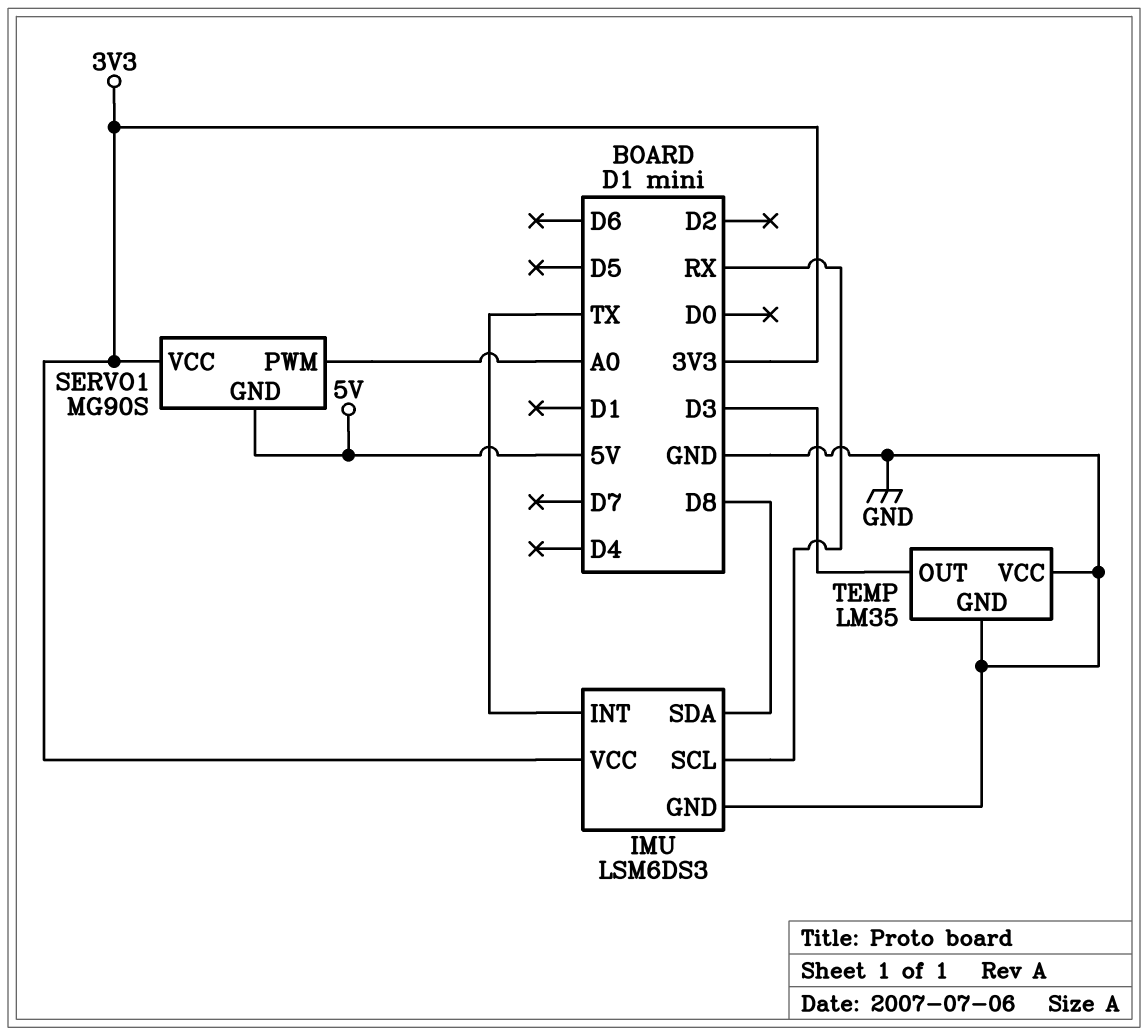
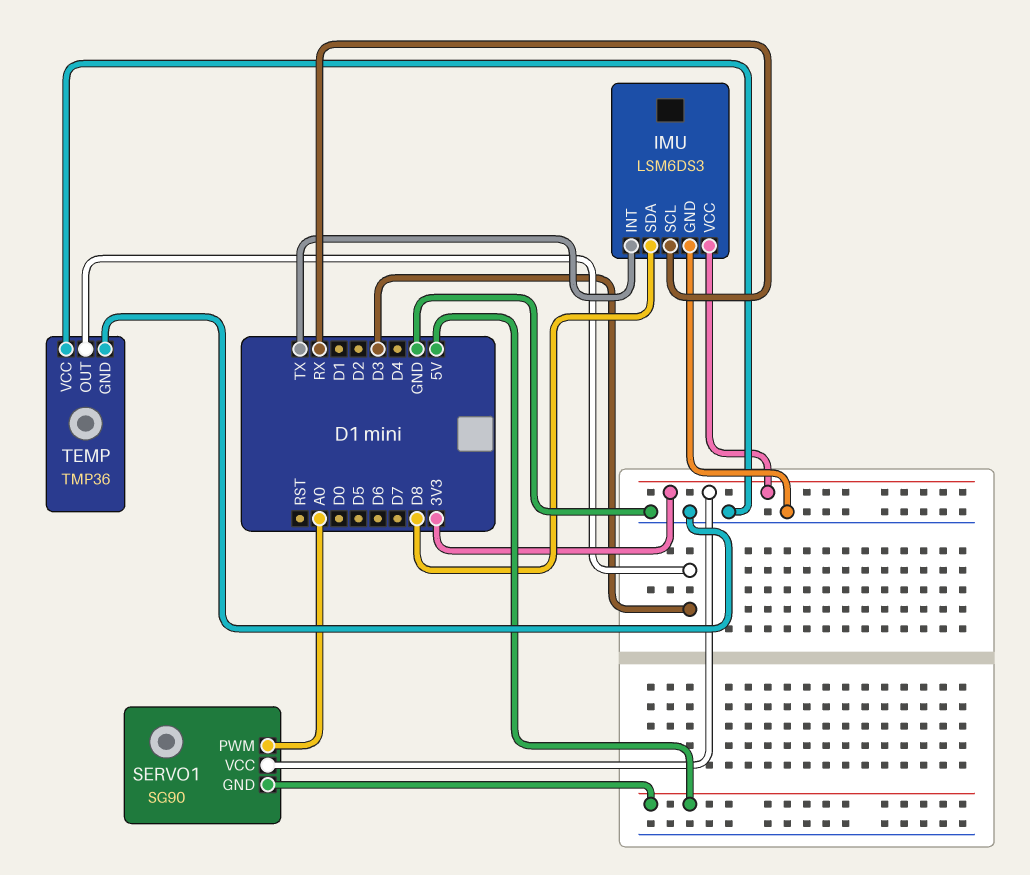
SERVO1: MG90S -> SG90
TEMP: LM35 -> TMP36

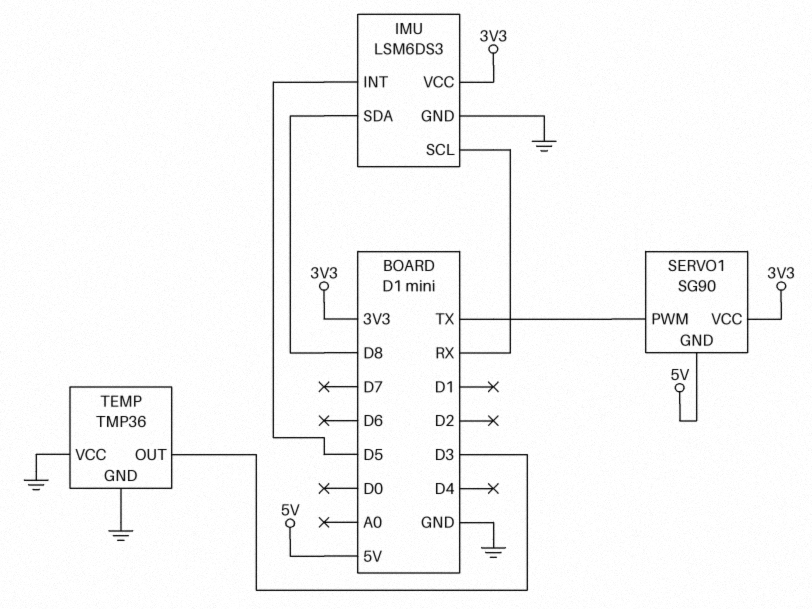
IMU pin INT: TX -> D5
SERVO1 pin PWM: A0 -> TX

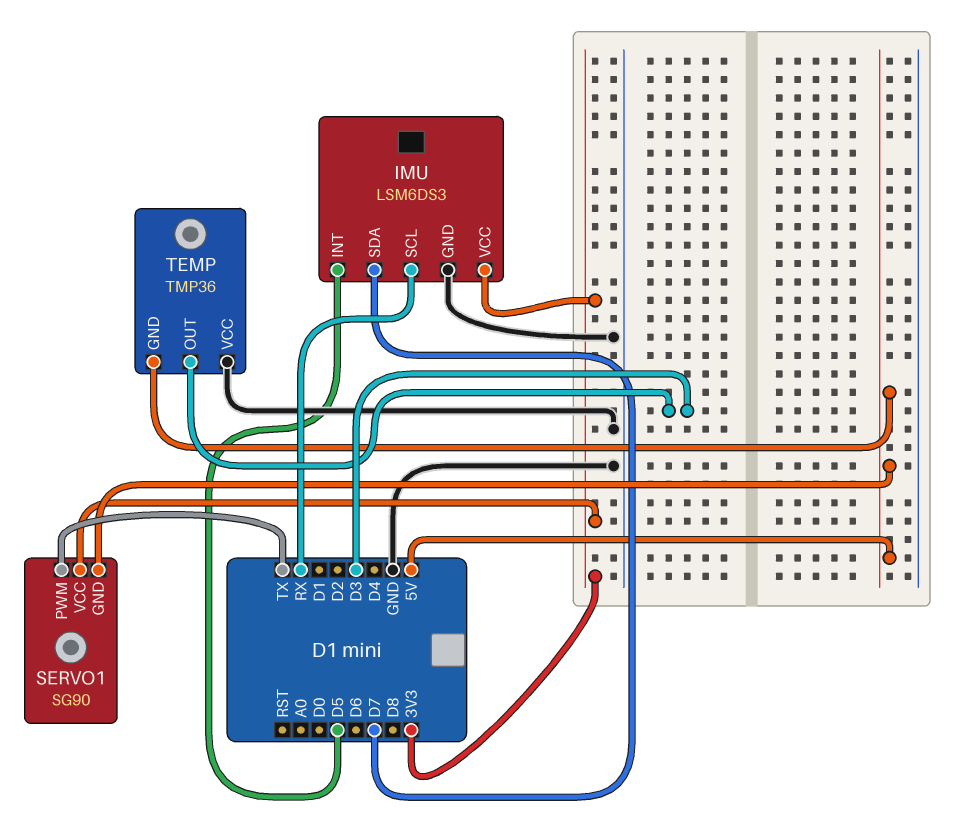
IMU pin SDA: D8 -> D7
TEMP pin GND: GND -> 5V

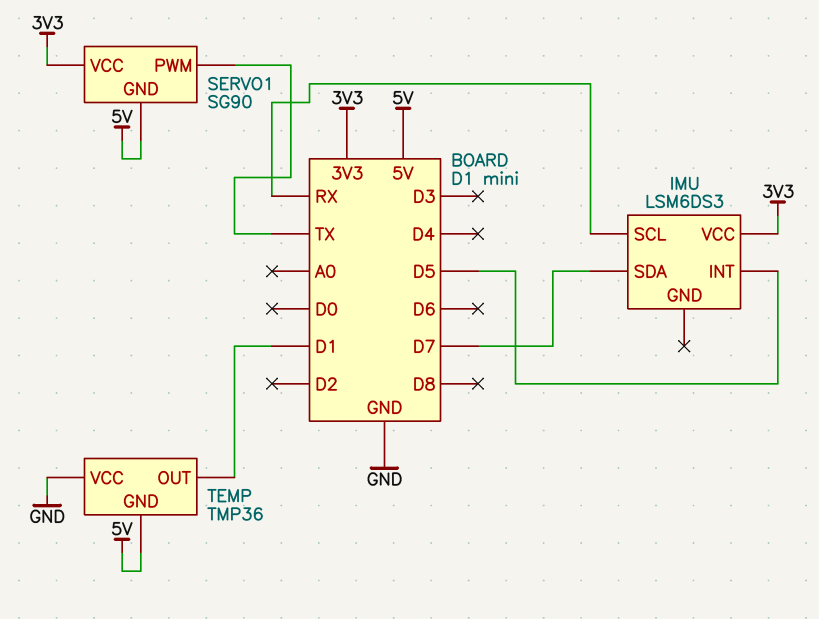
IMU pin GND: GND -> none
TEMP pin OUT: D3 -> D1

